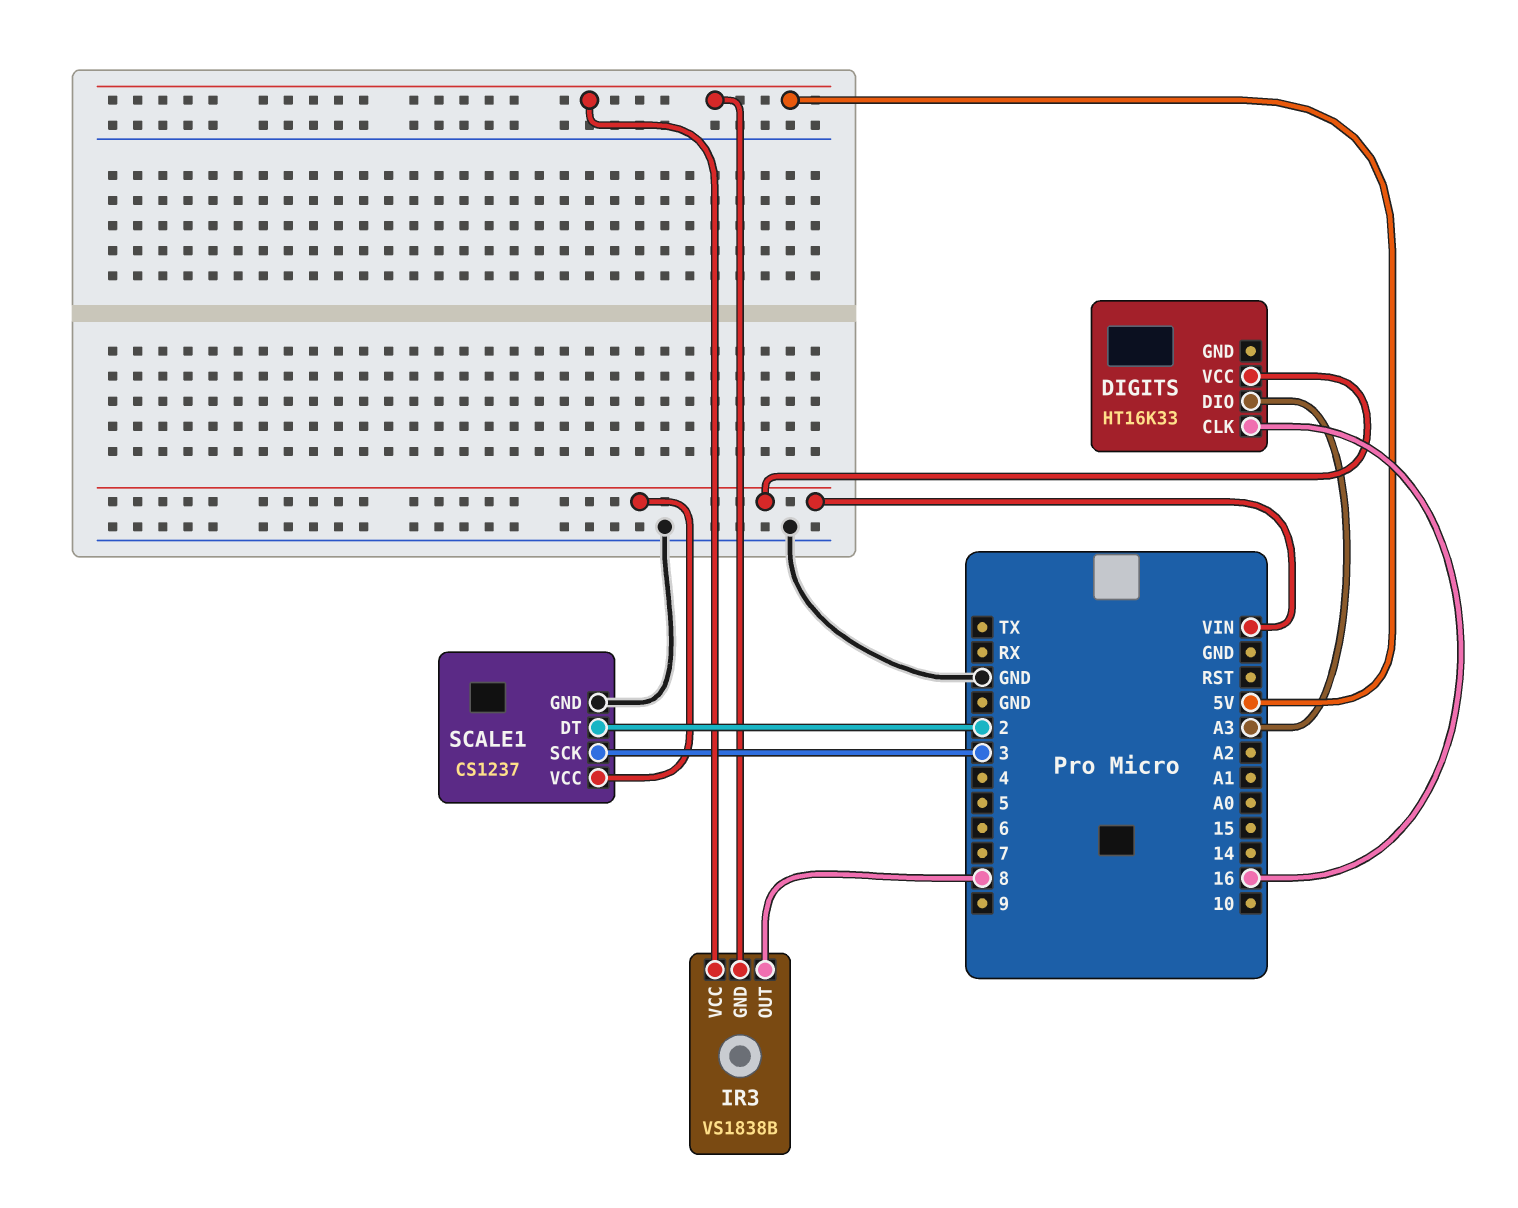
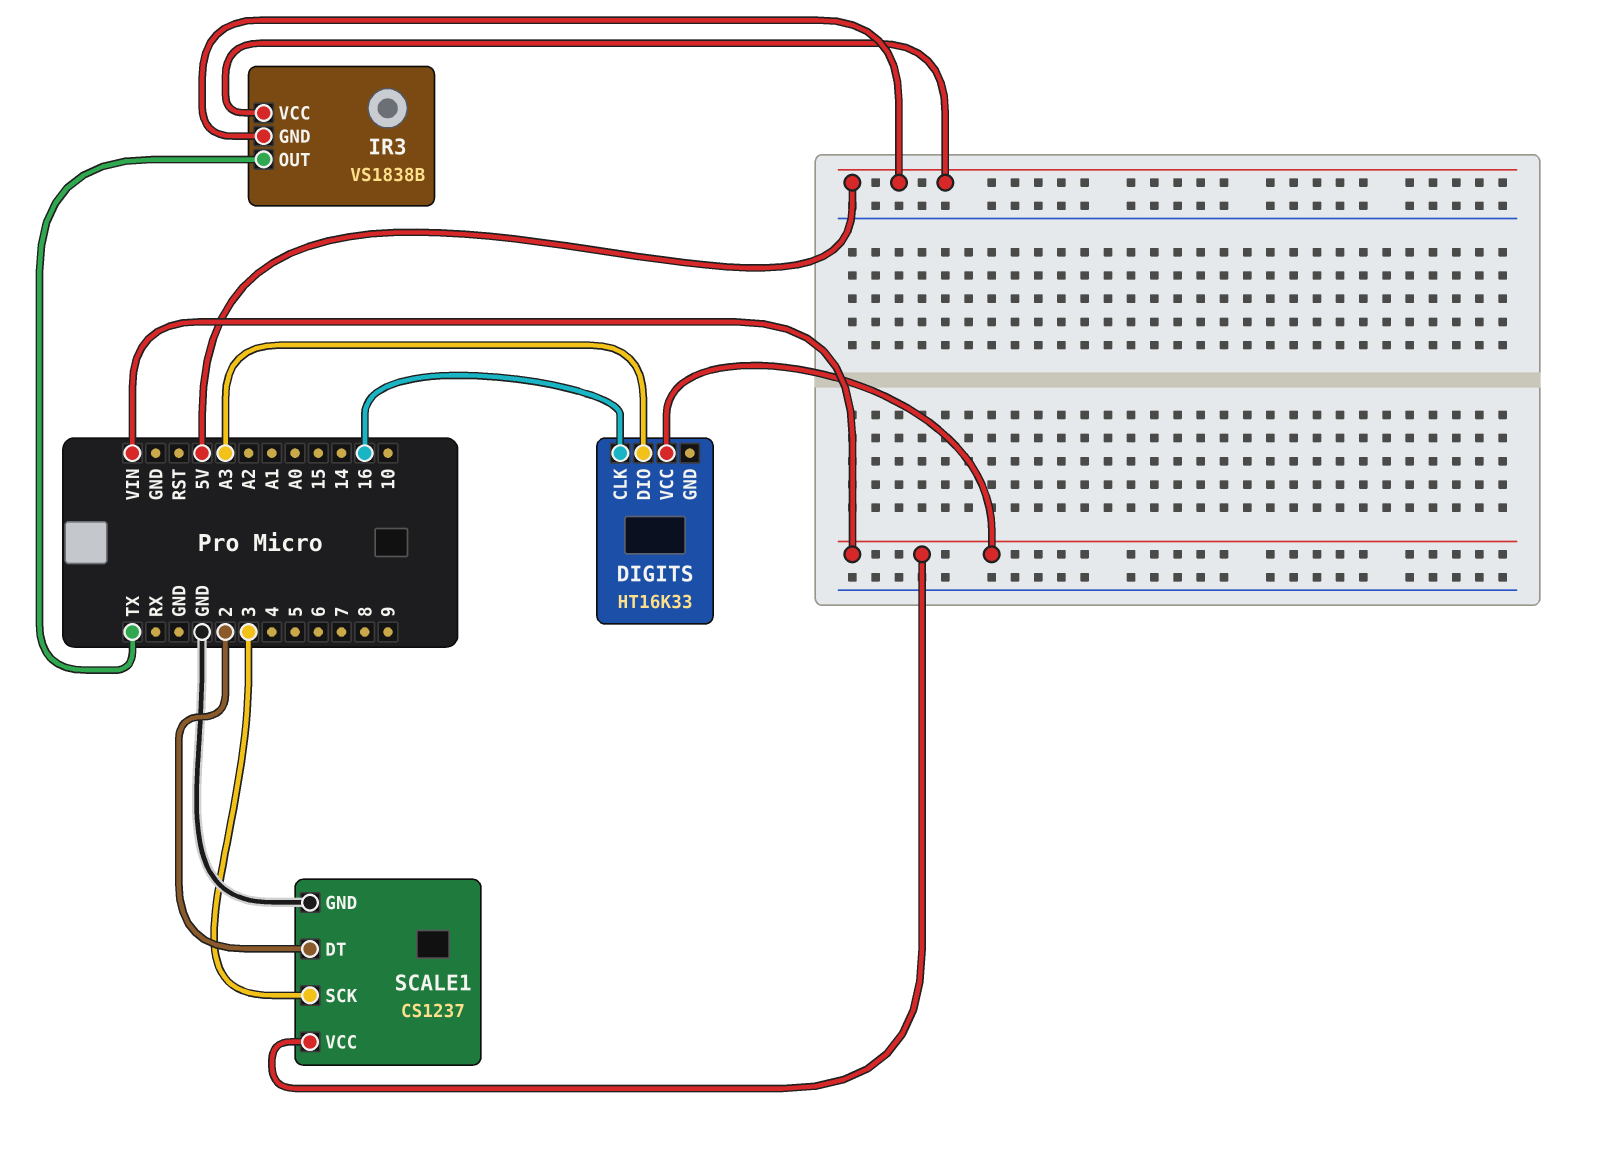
IR3 pin OUT: 8 -> TX

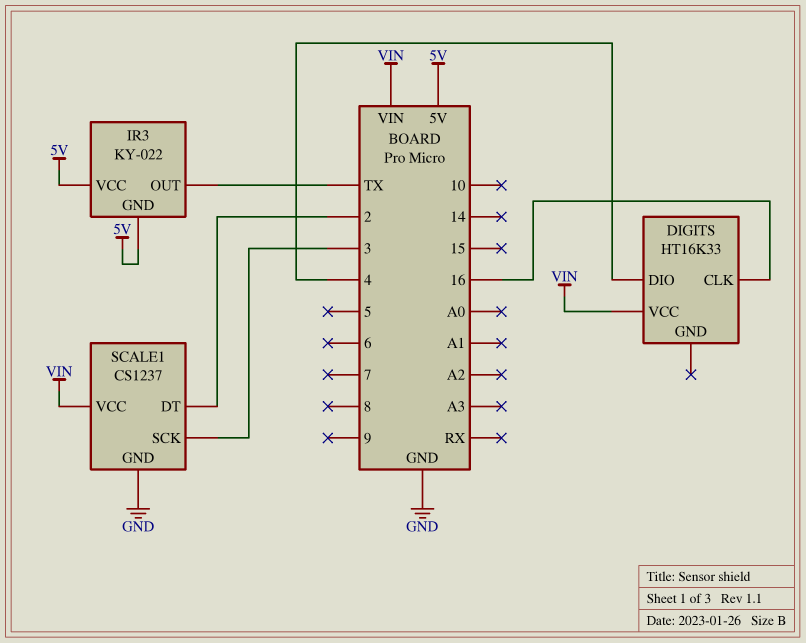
DIGITS pin DIO: A3 -> 4
IR3: VS1838B -> KY-022

